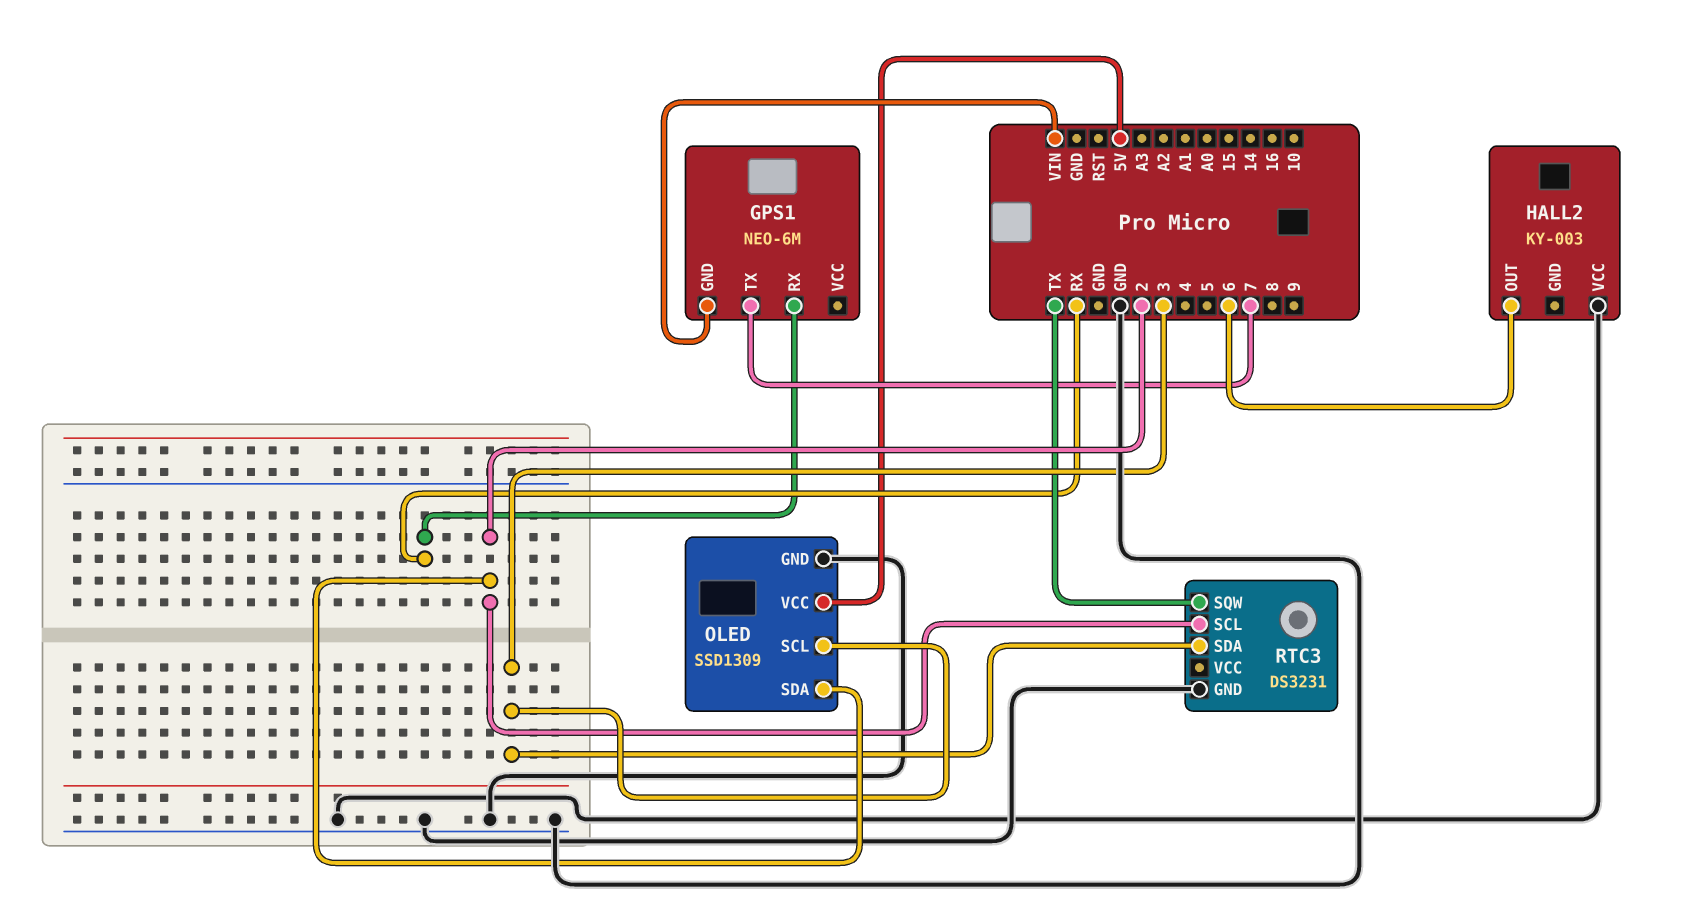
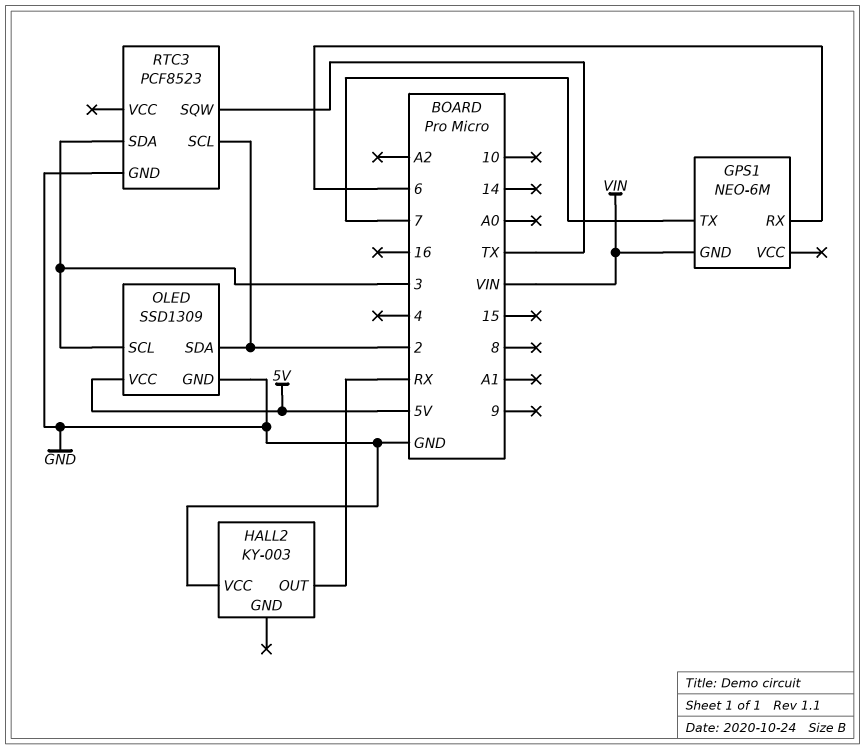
GPS1 pin RX: RX -> 6
HALL2 pin OUT: 6 -> RX
RTC3: DS3231 -> PCF8523

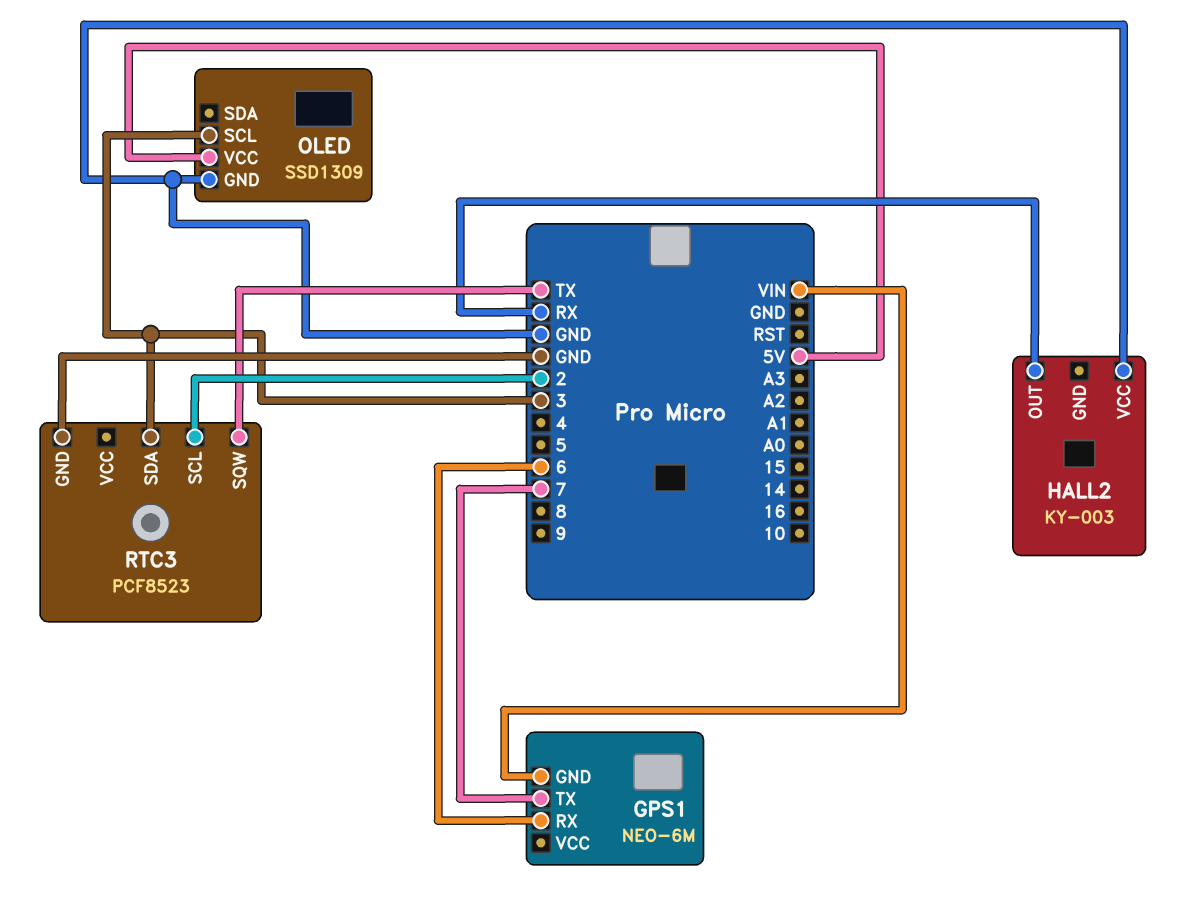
OLED pin SDA: 2 -> none

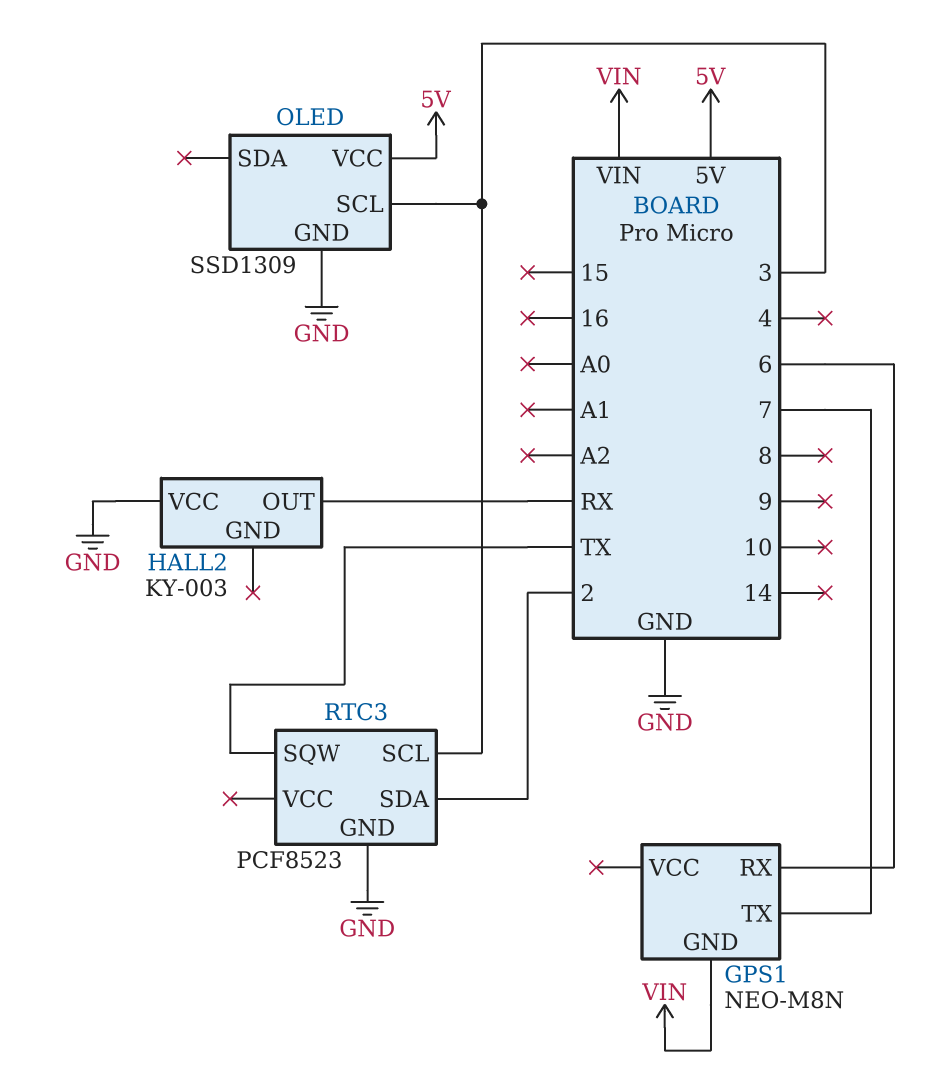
GPS1: NEO-6M -> NEO-M8N
RTC3 pin SCL: 2 -> 3
RTC3 pin SDA: 3 -> 2

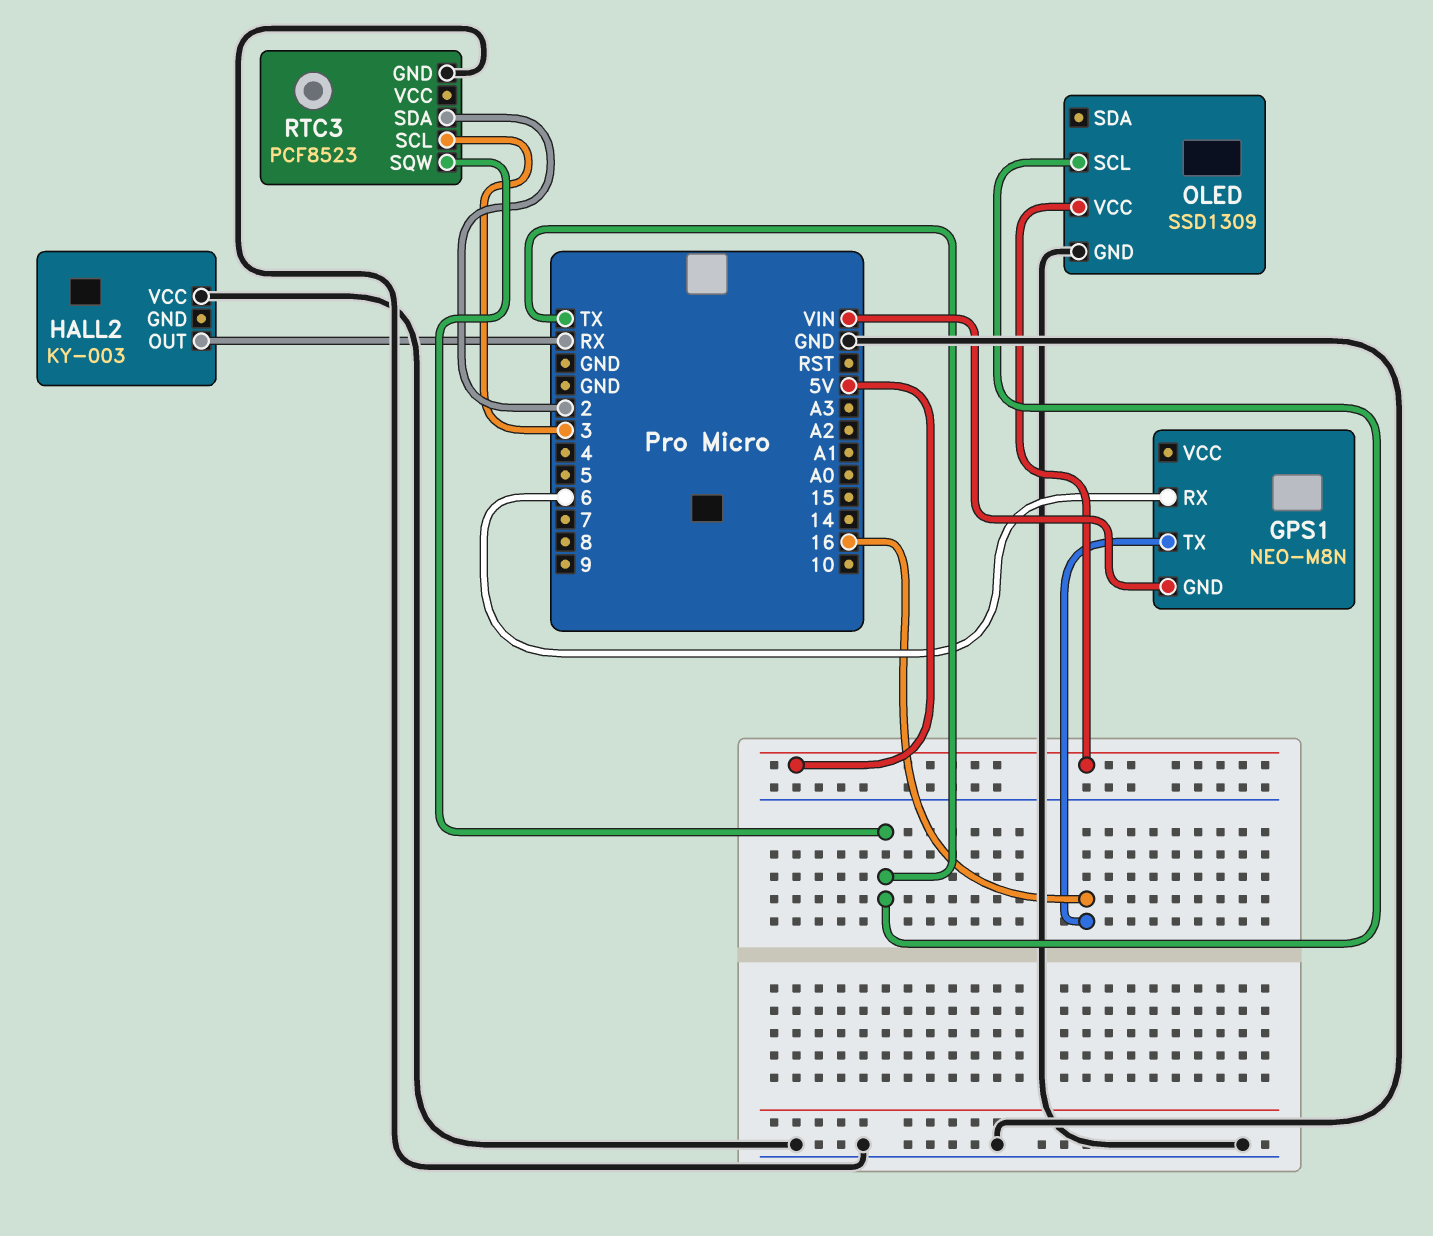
GPS1 pin TX: 7 -> 16
OLED pin SCL: 3 -> TX

